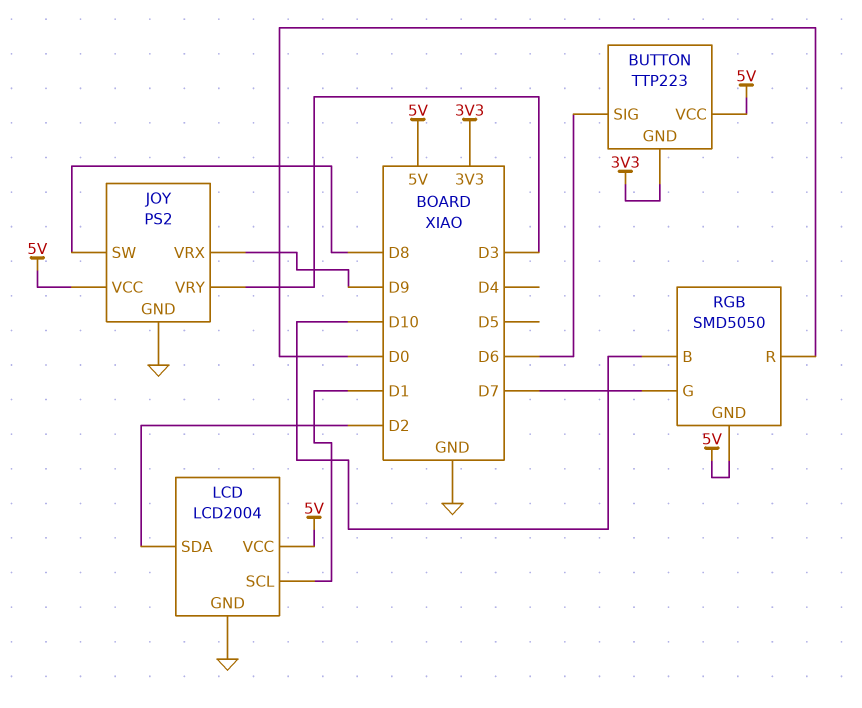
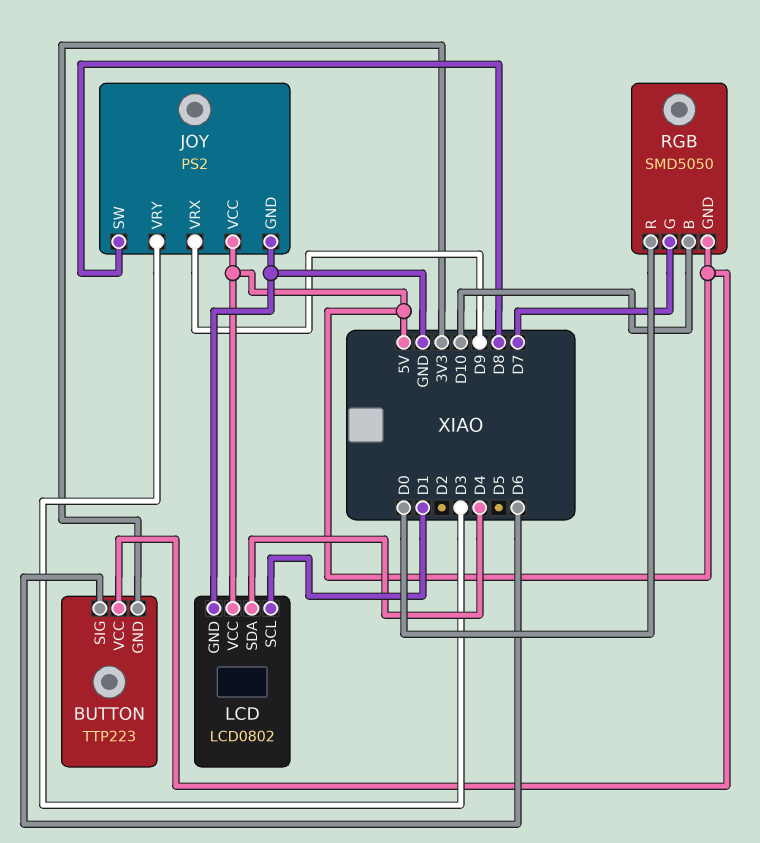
LCD: LCD2004 -> LCD0802
LCD pin SDA: D2 -> D4

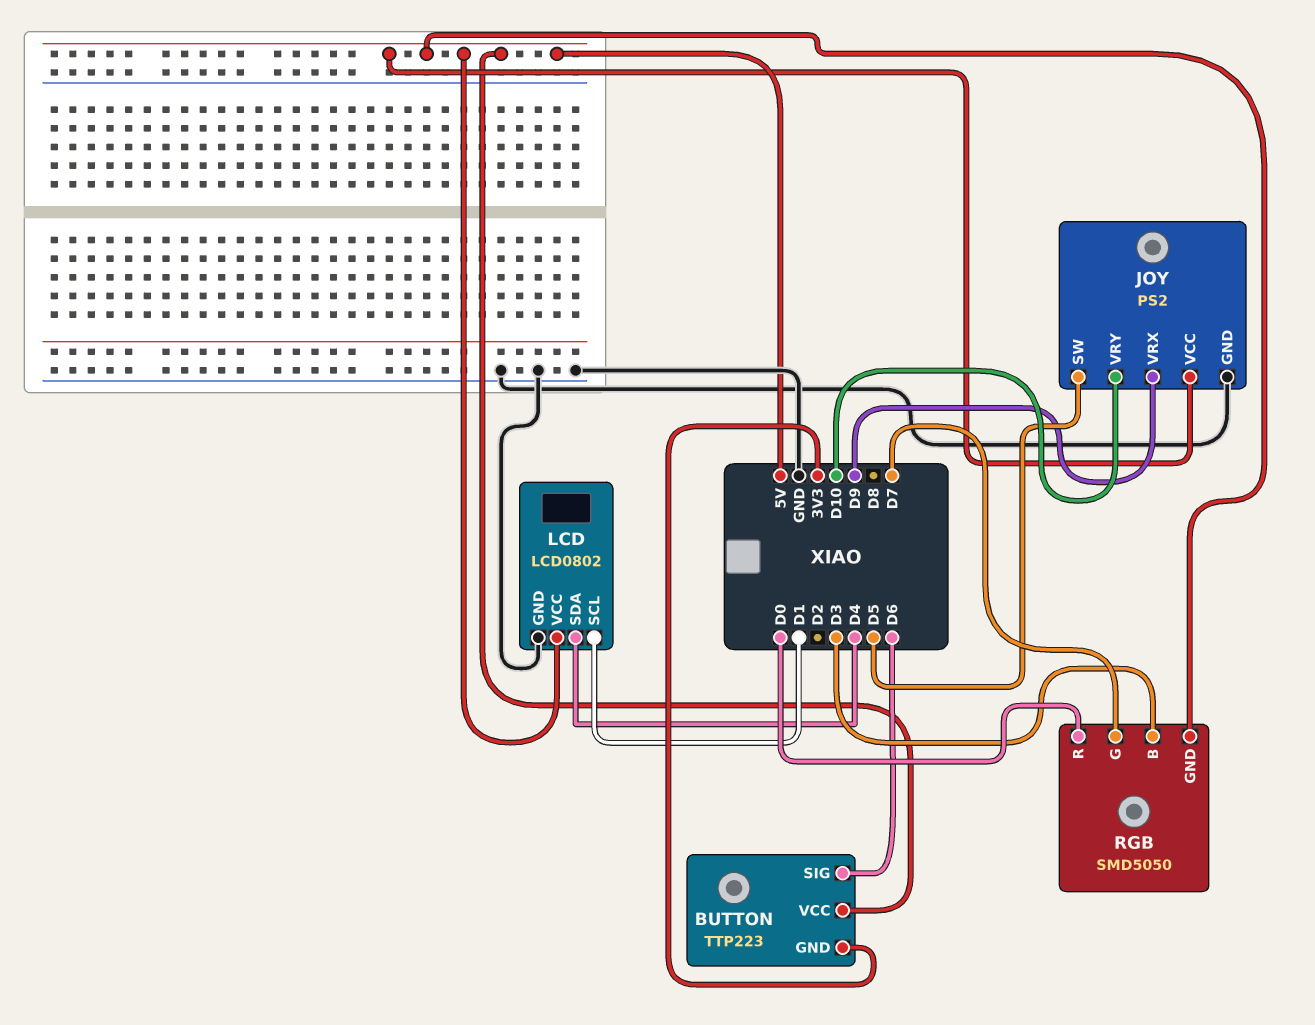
JOY pin SW: D8 -> D5
JOY pin VRY: D3 -> D10
RGB pin B: D10 -> D3

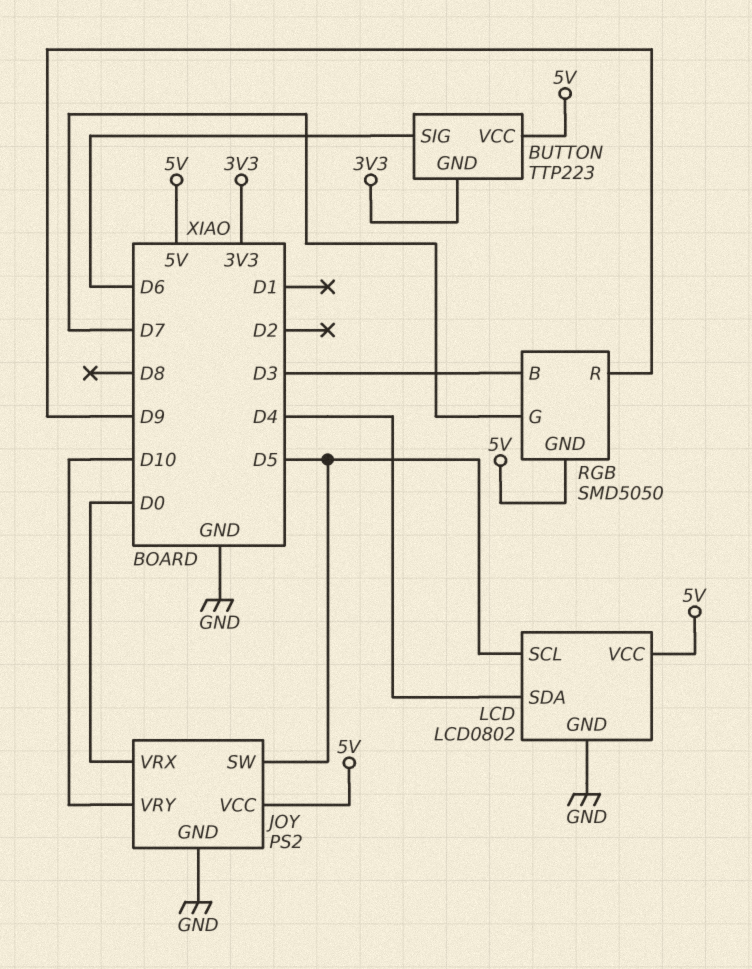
JOY pin VRX: D9 -> D0
LCD pin SCL: D1 -> D5
RGB pin R: D0 -> D9

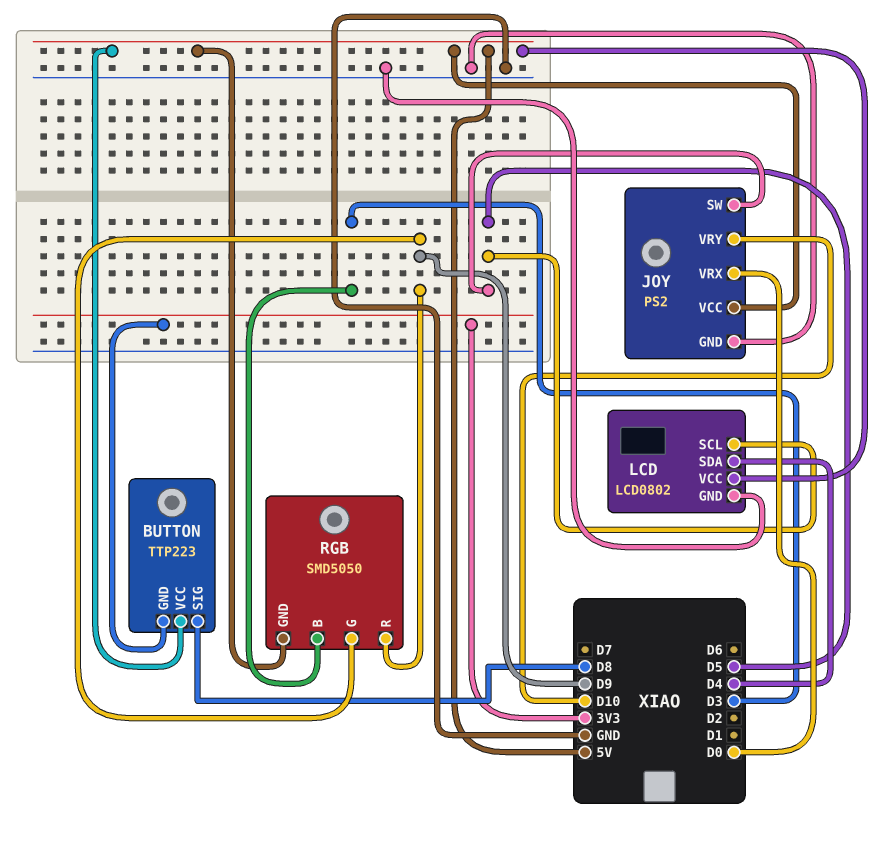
BUTTON pin SIG: D6 -> D8
RGB pin G: D7 -> D9

